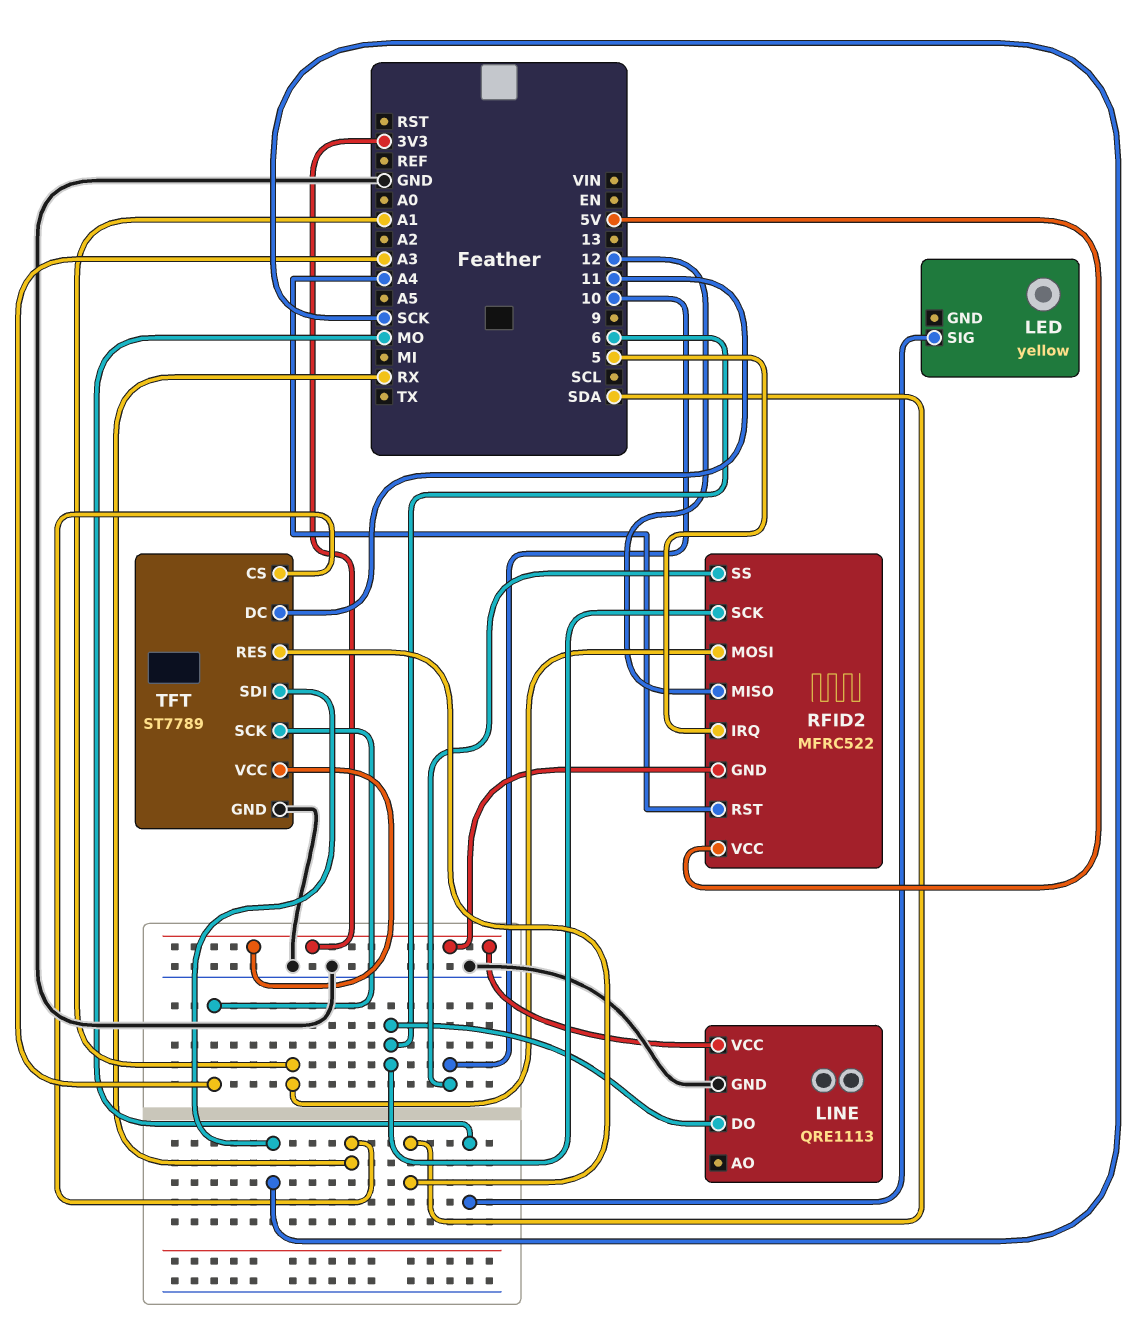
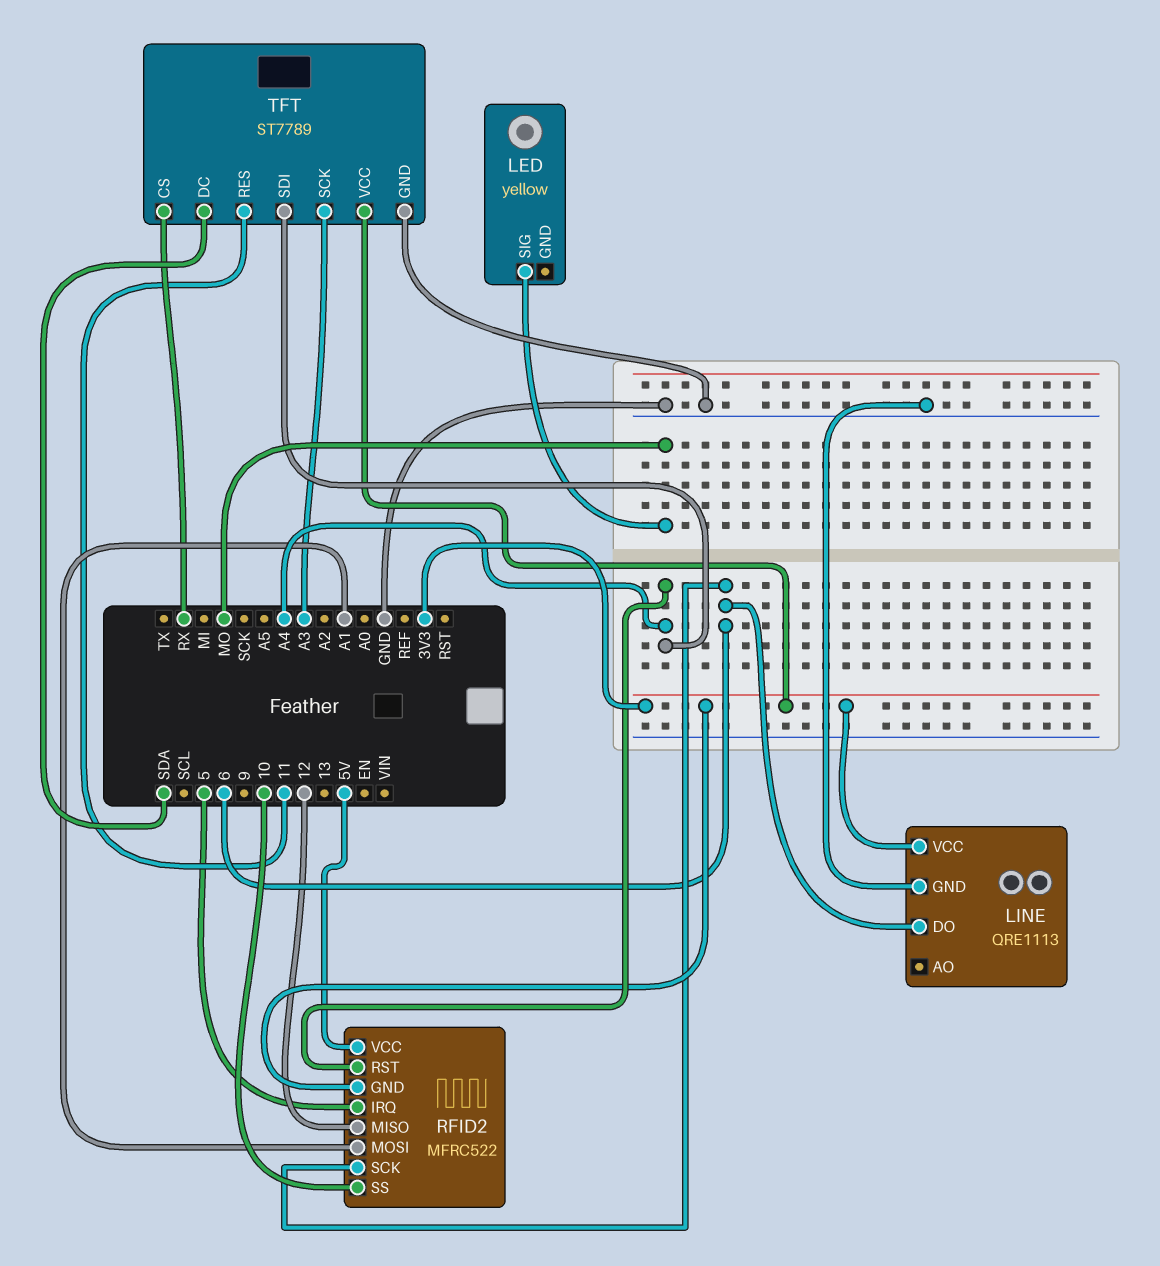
TFT pin DC: 11 -> SDA
TFT pin RES: SDA -> 11
TFT pin SDI: SCK -> A4

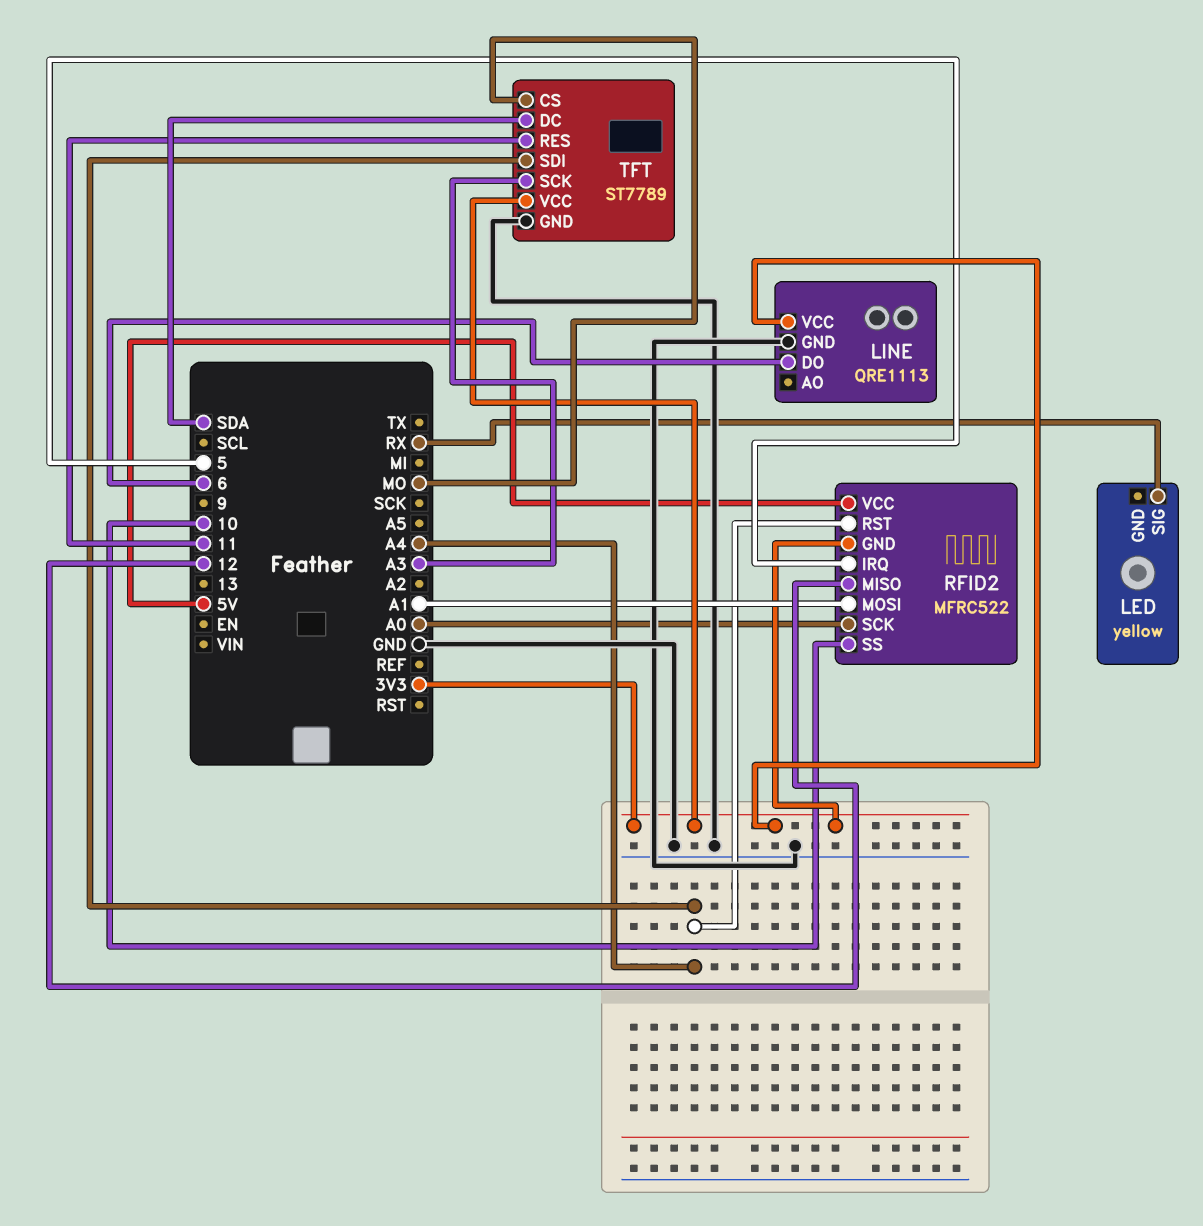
LED pin SIG: MO -> RX
RFID2 pin SCK: 6 -> A0
TFT pin CS: RX -> MO

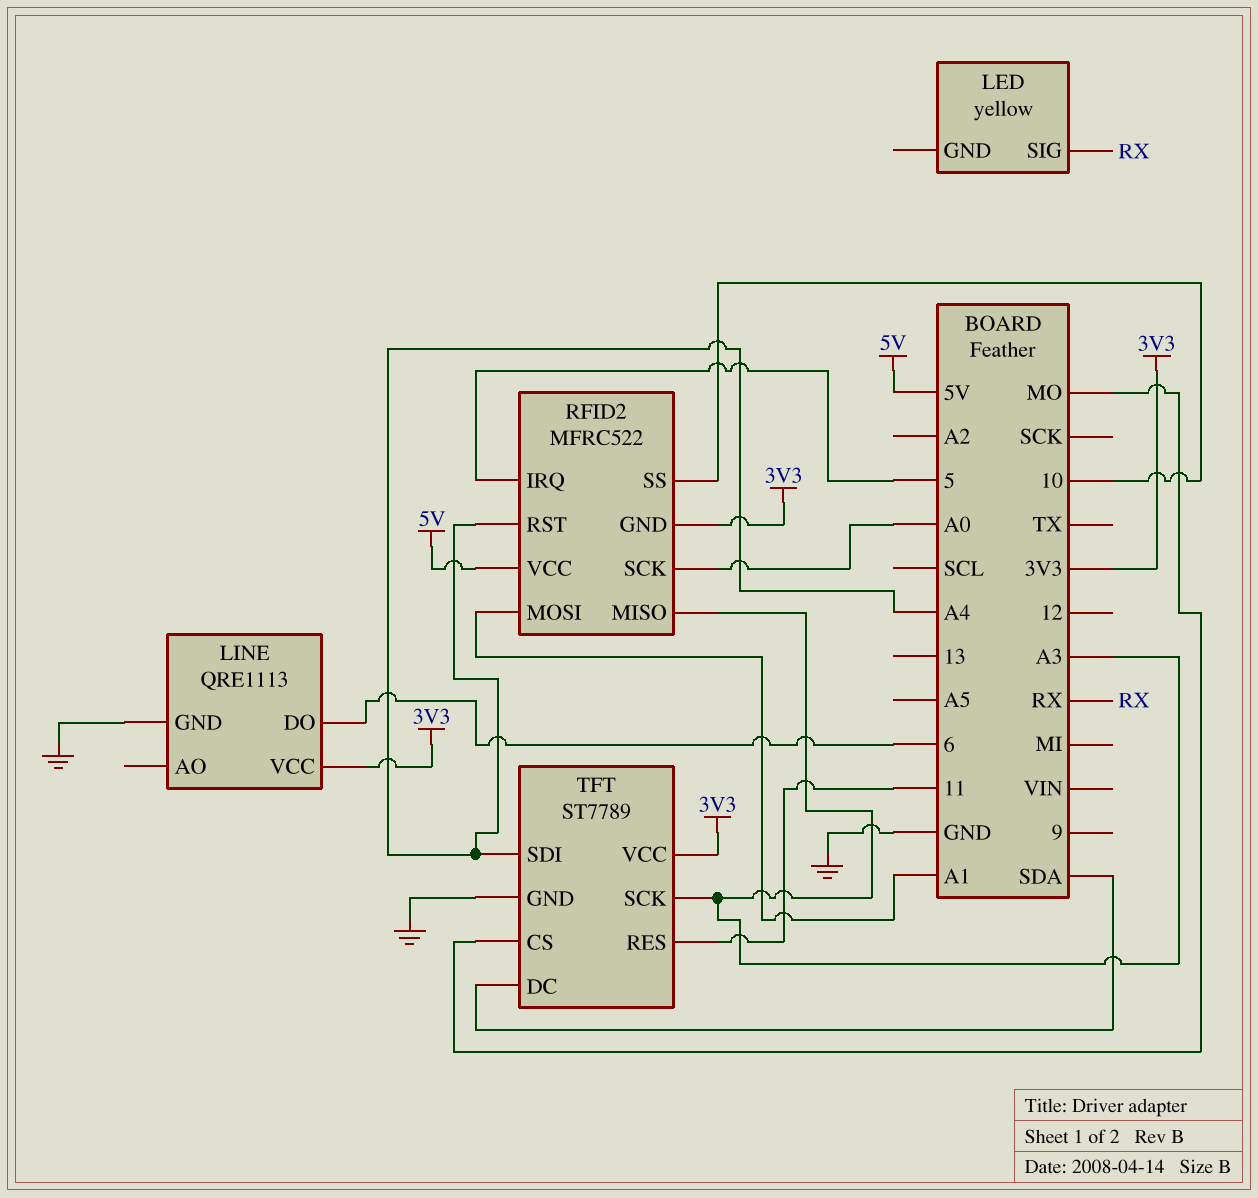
RFID2 pin MISO: 12 -> A3

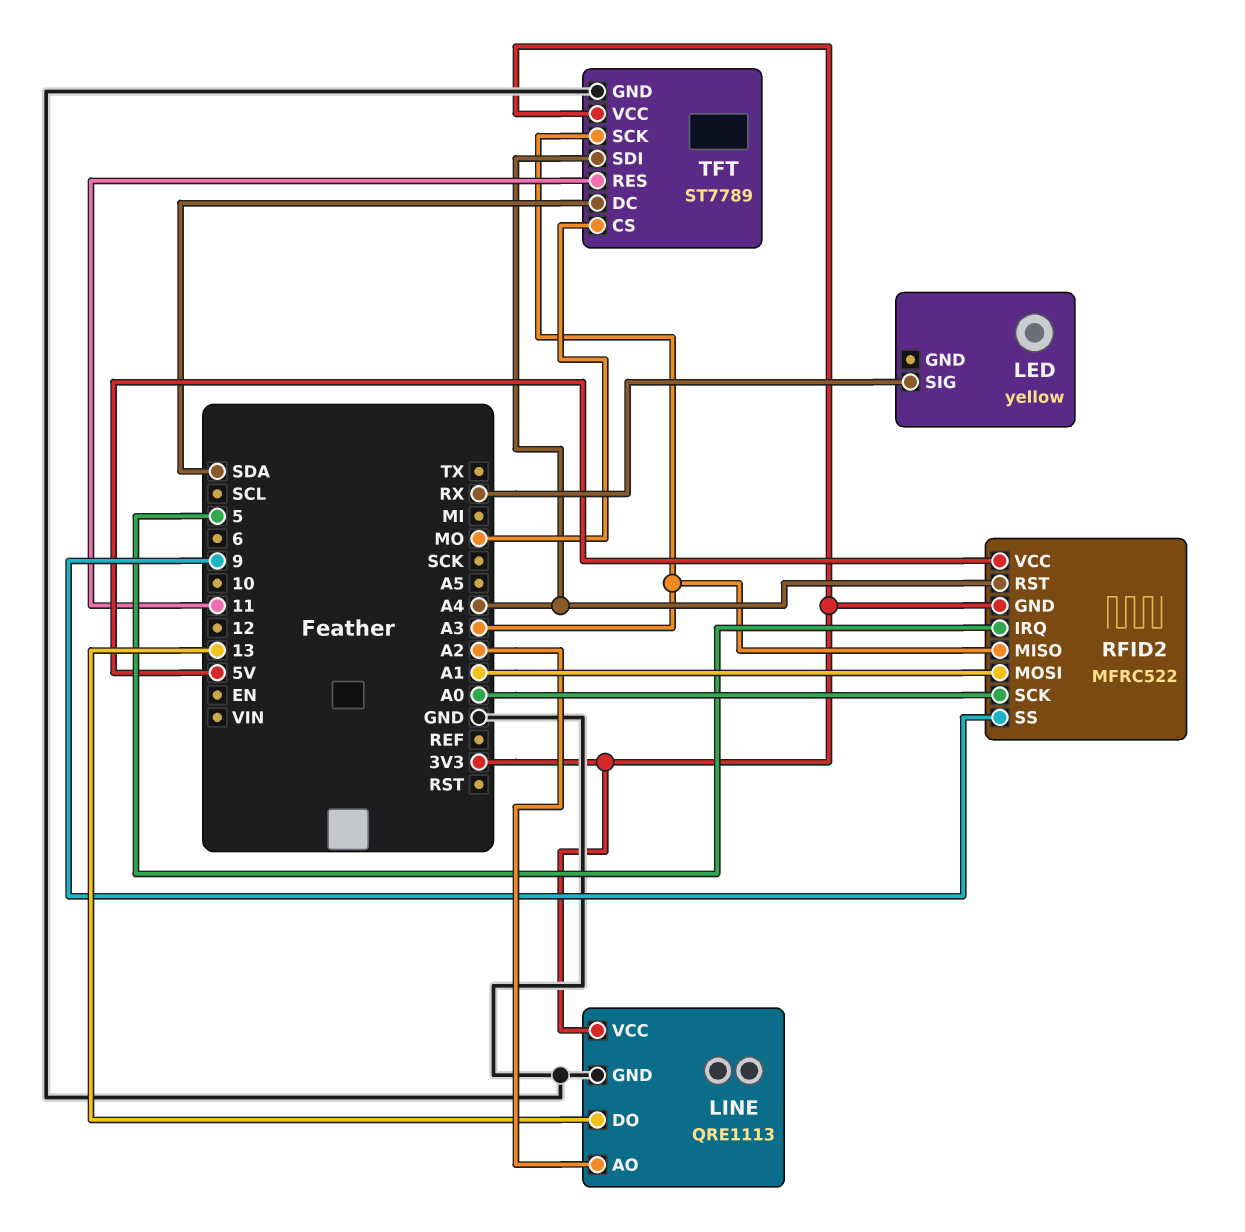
LINE pin AO: none -> A2
LINE pin DO: 6 -> 13
RFID2 pin SS: 10 -> 9

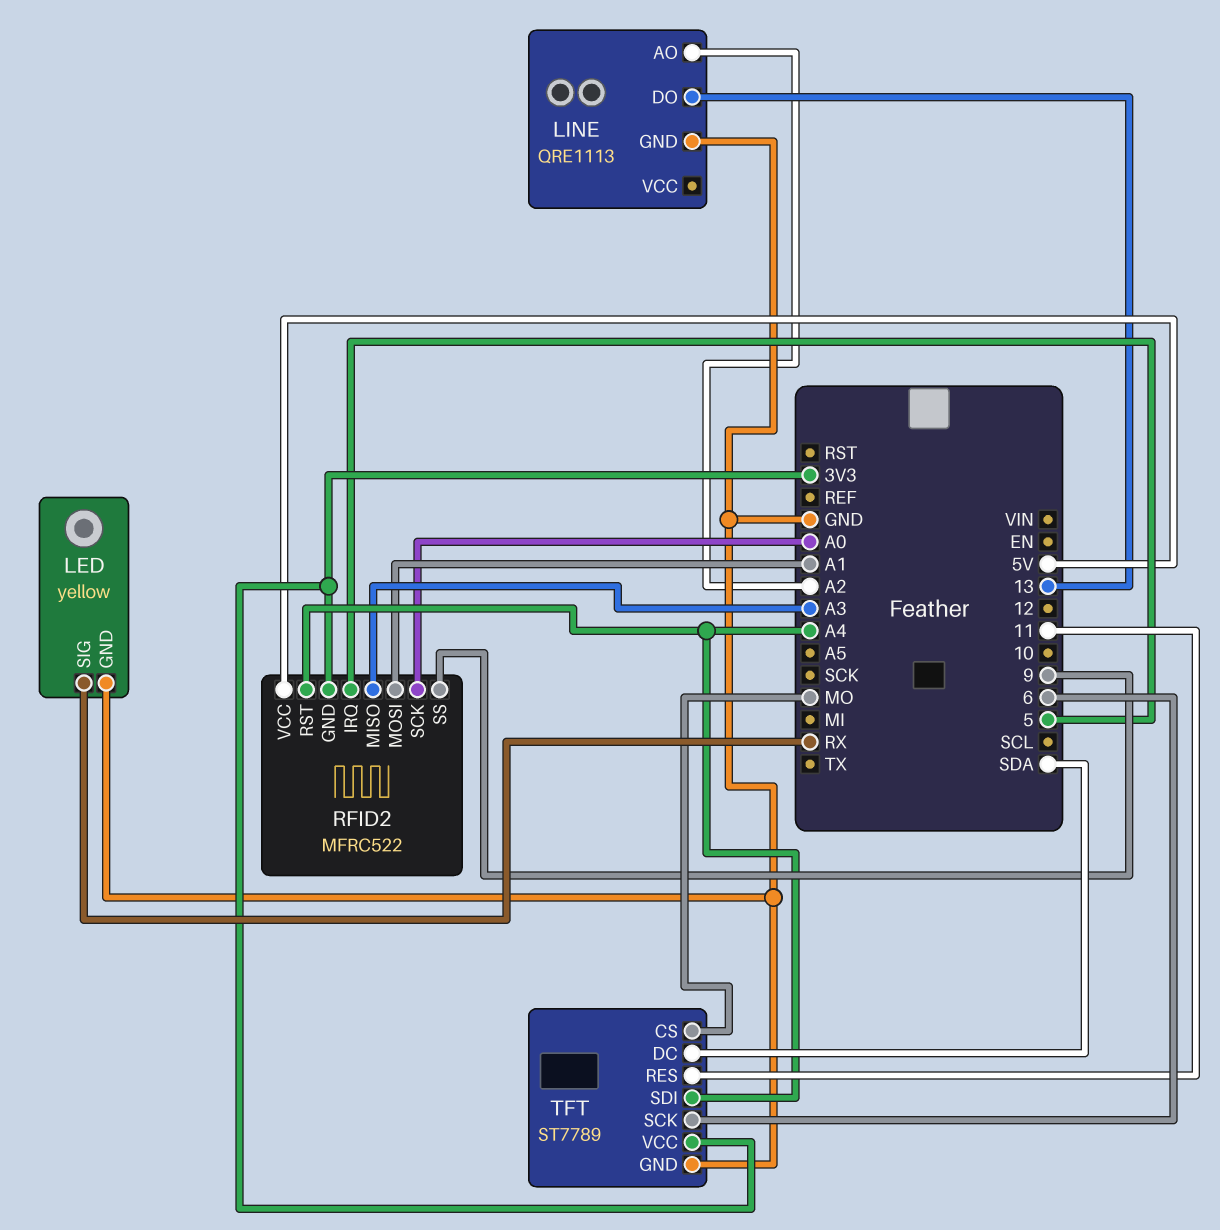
LED pin GND: none -> GND
LINE pin VCC: 3V3 -> none
TFT pin SCK: A3 -> 6

